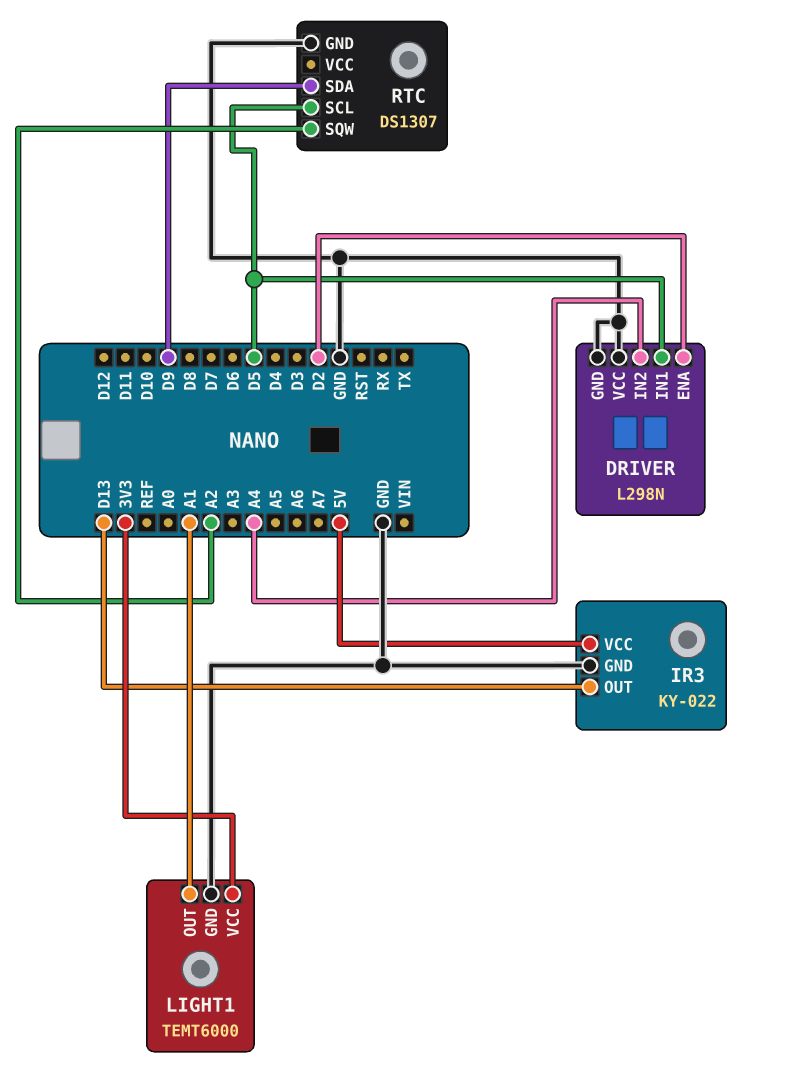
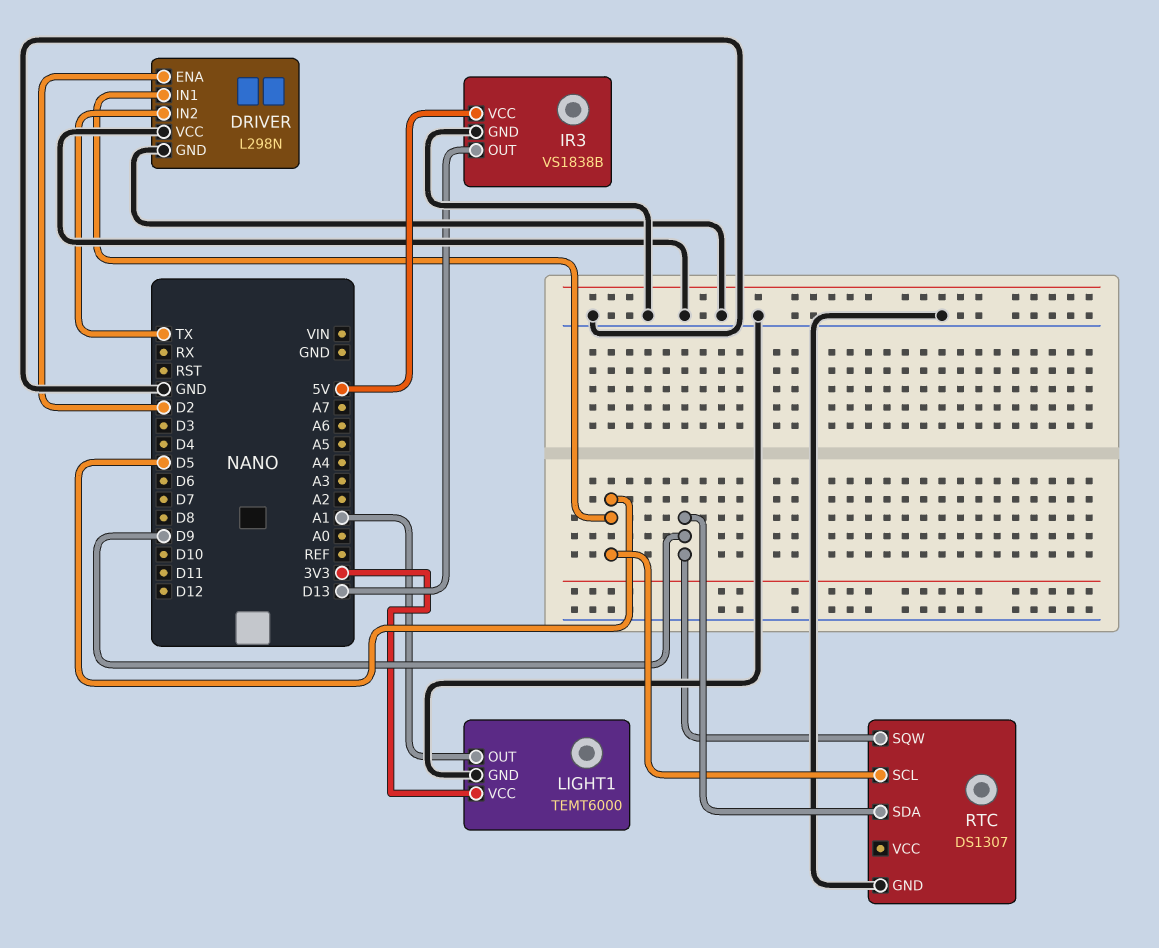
DRIVER pin IN2: A4 -> TX
IR3: KY-022 -> VS1838B
RTC pin SQW: A2 -> D9

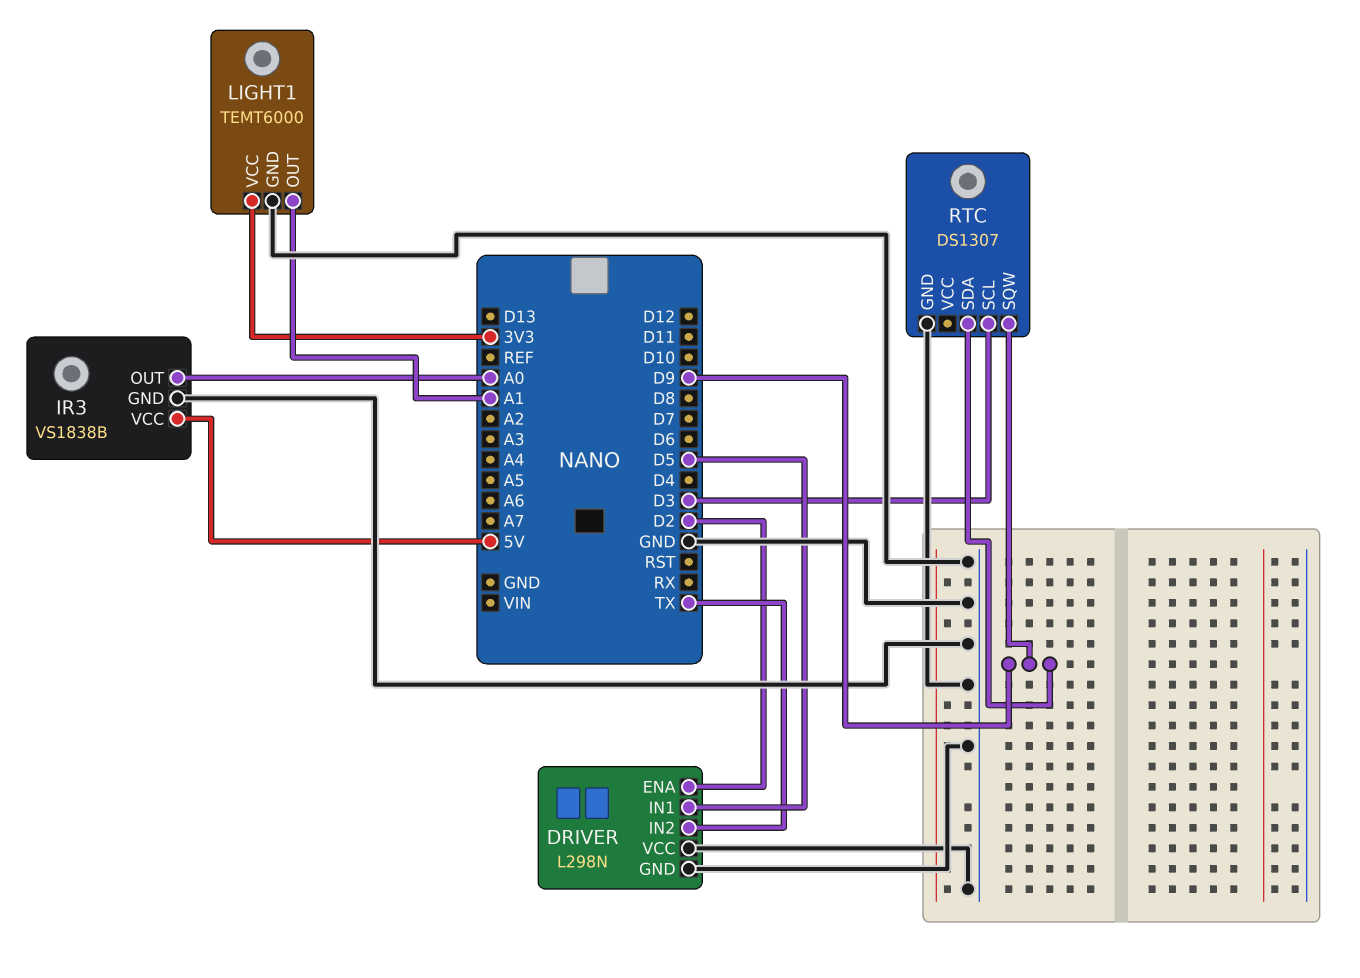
IR3 pin OUT: D13 -> A0
RTC pin SCL: D5 -> D3

